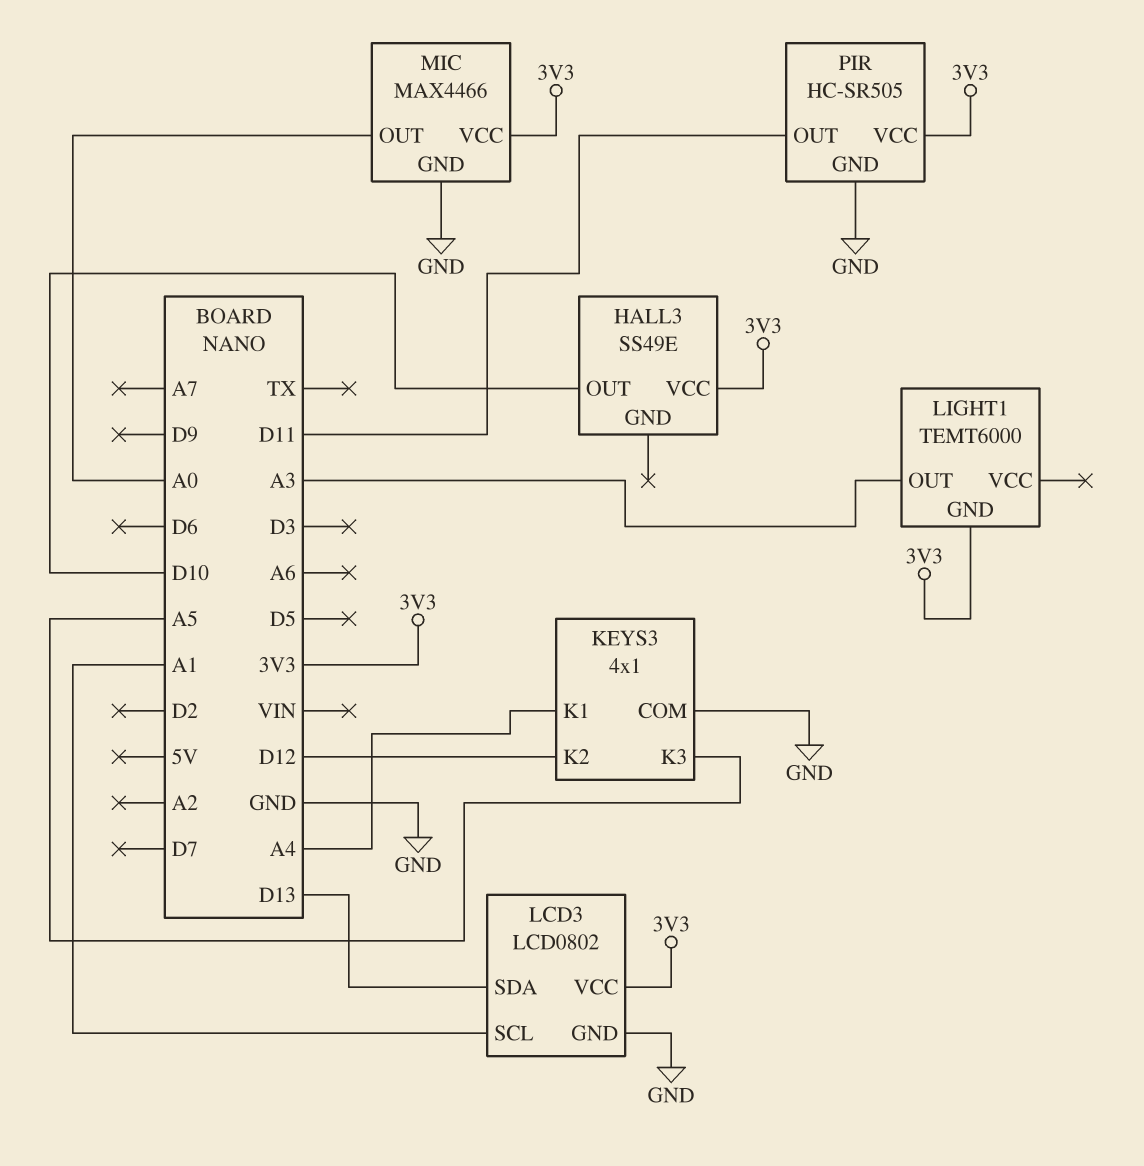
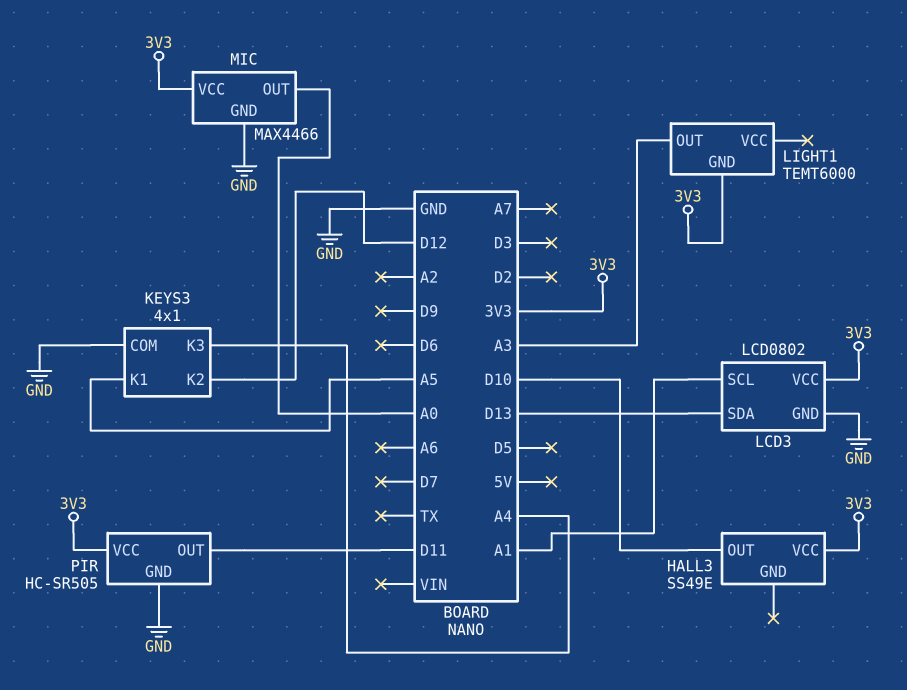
KEYS3 pin K1: A4 -> A5
KEYS3 pin K3: A5 -> A4

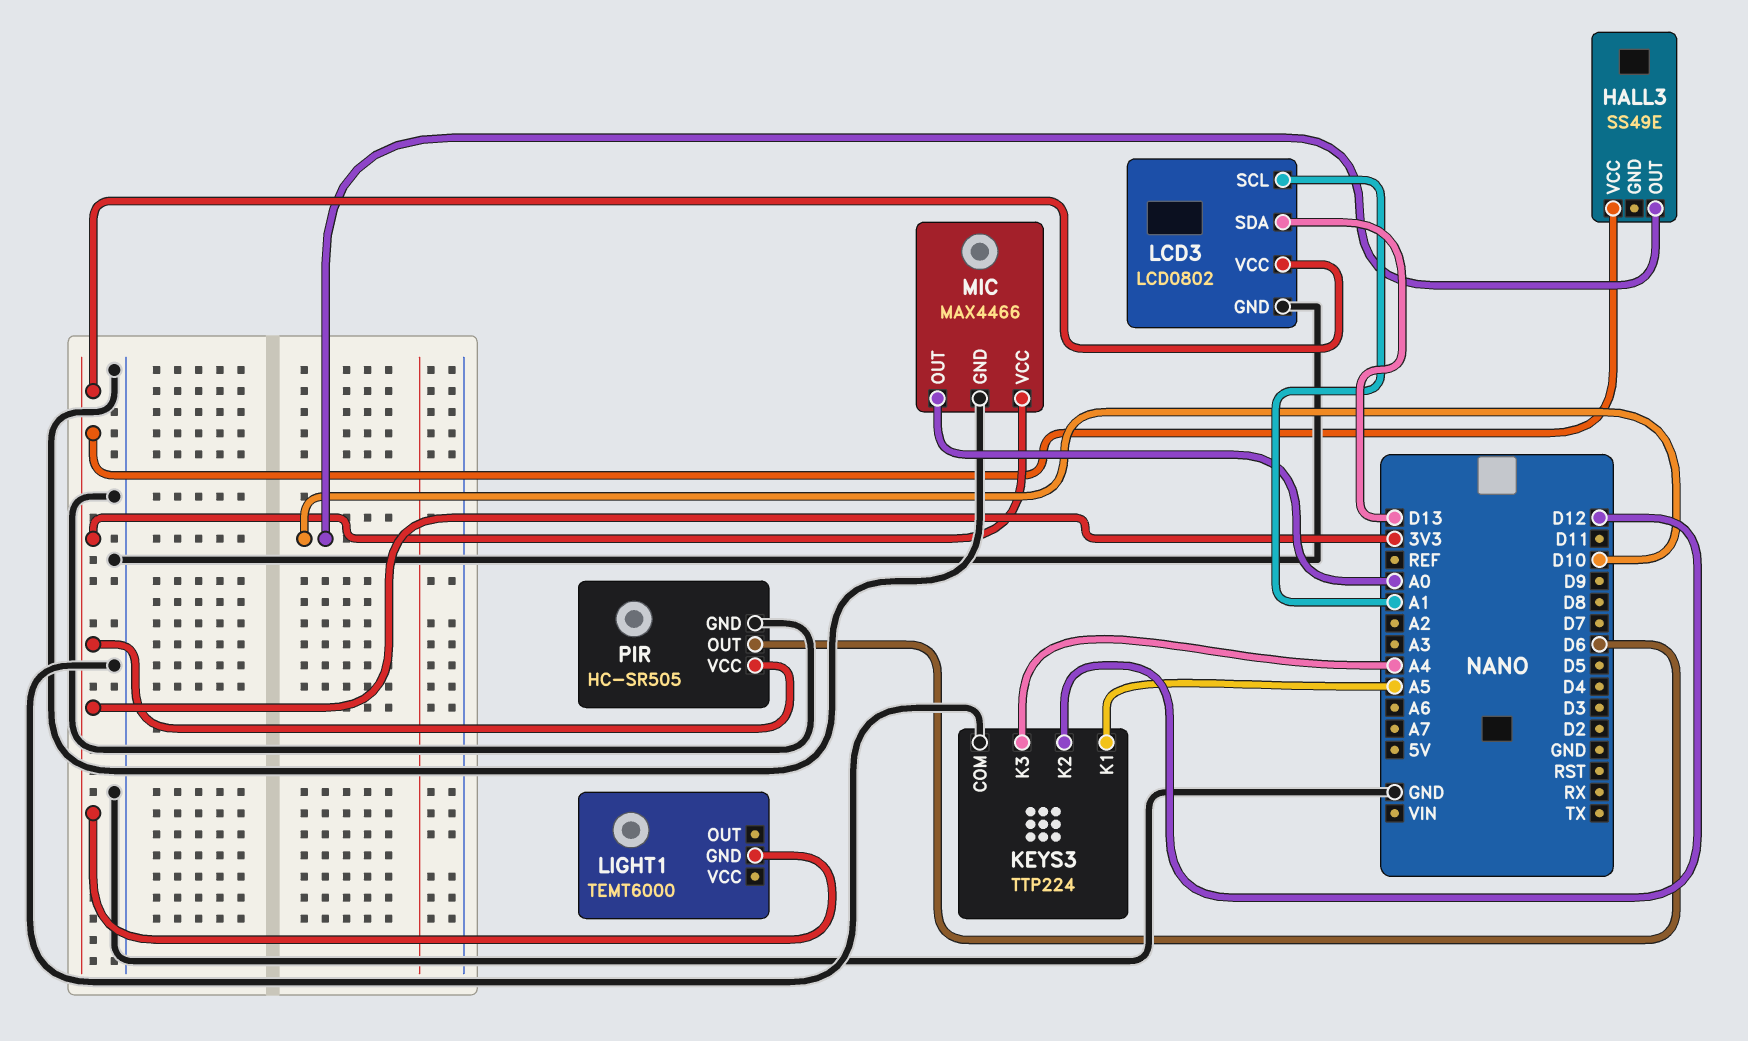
KEYS3: 4x1 -> TTP224
LIGHT1 pin OUT: A3 -> none
PIR pin OUT: D11 -> D6

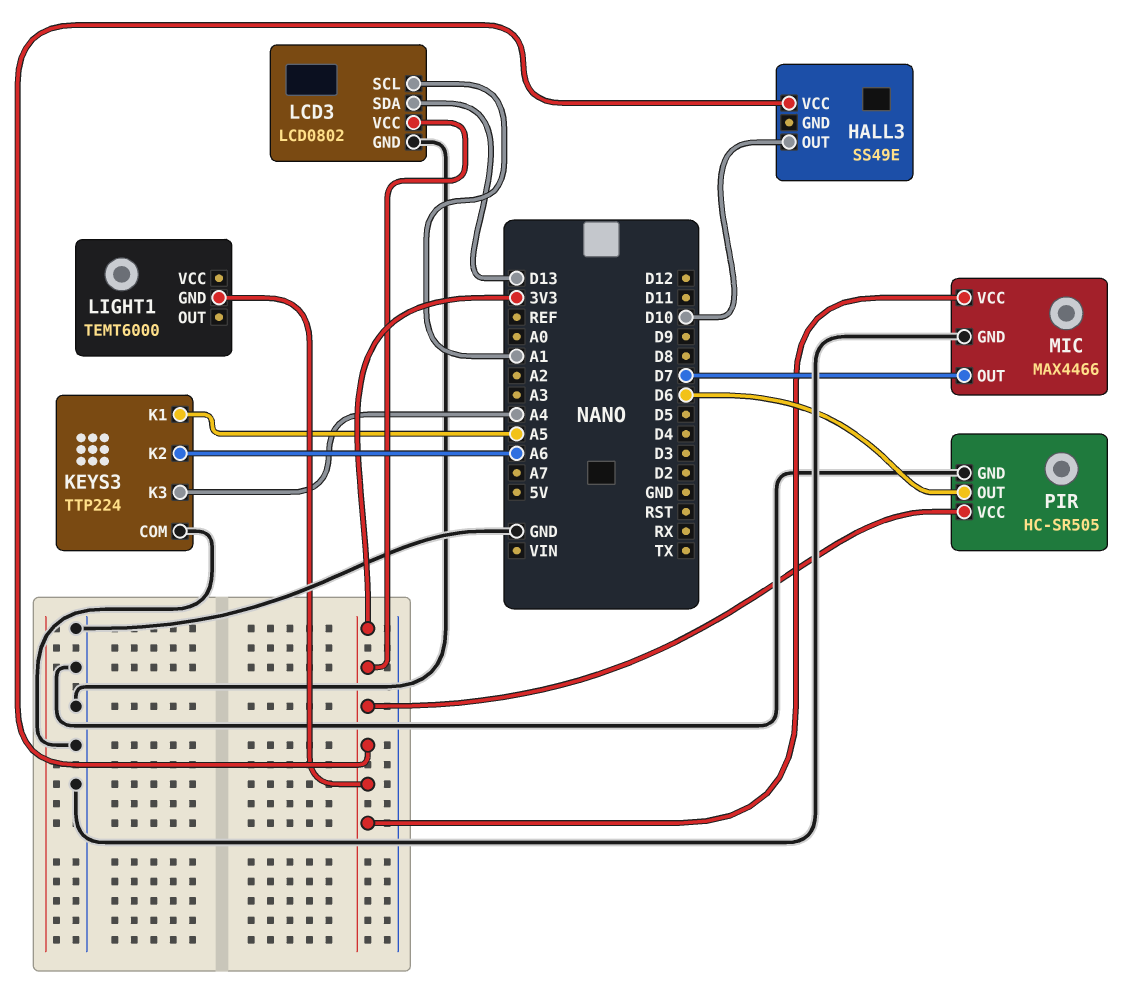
KEYS3 pin K2: D12 -> A6
MIC pin OUT: A0 -> D7

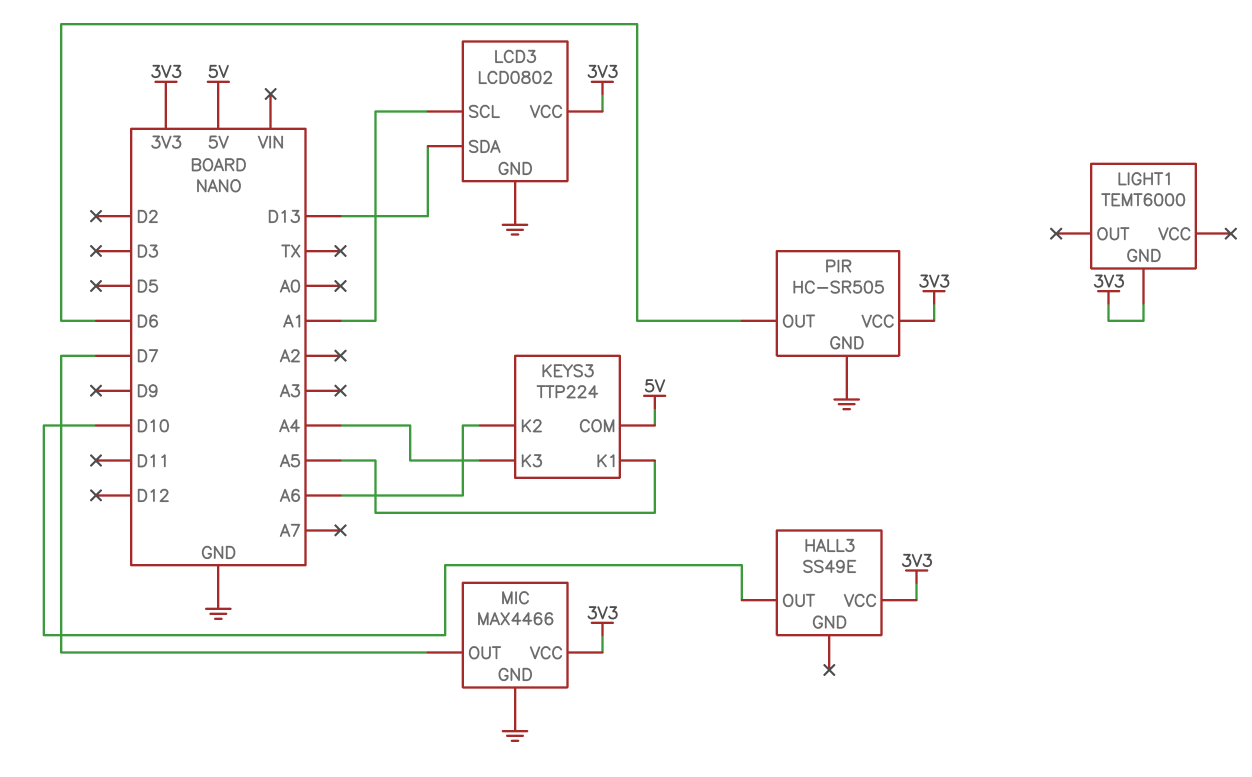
KEYS3 pin COM: GND -> 5V

